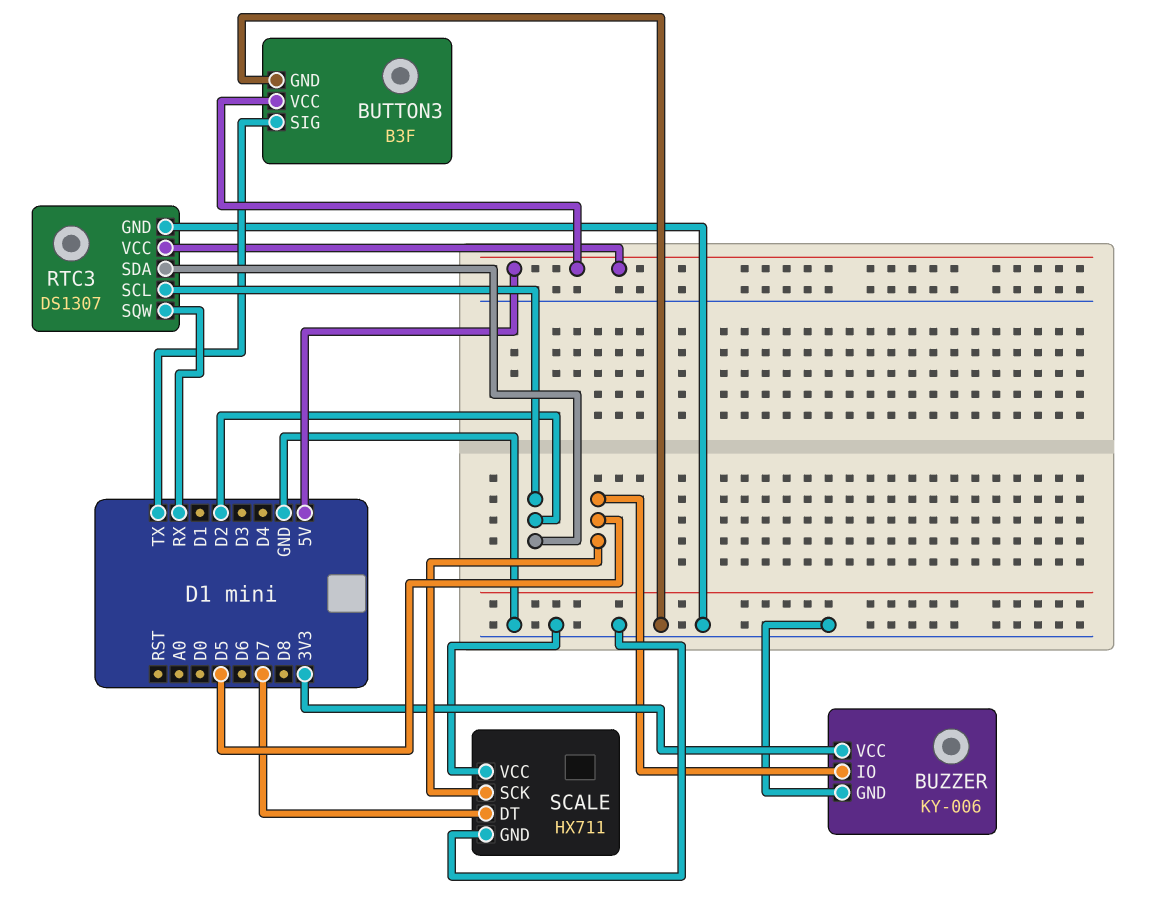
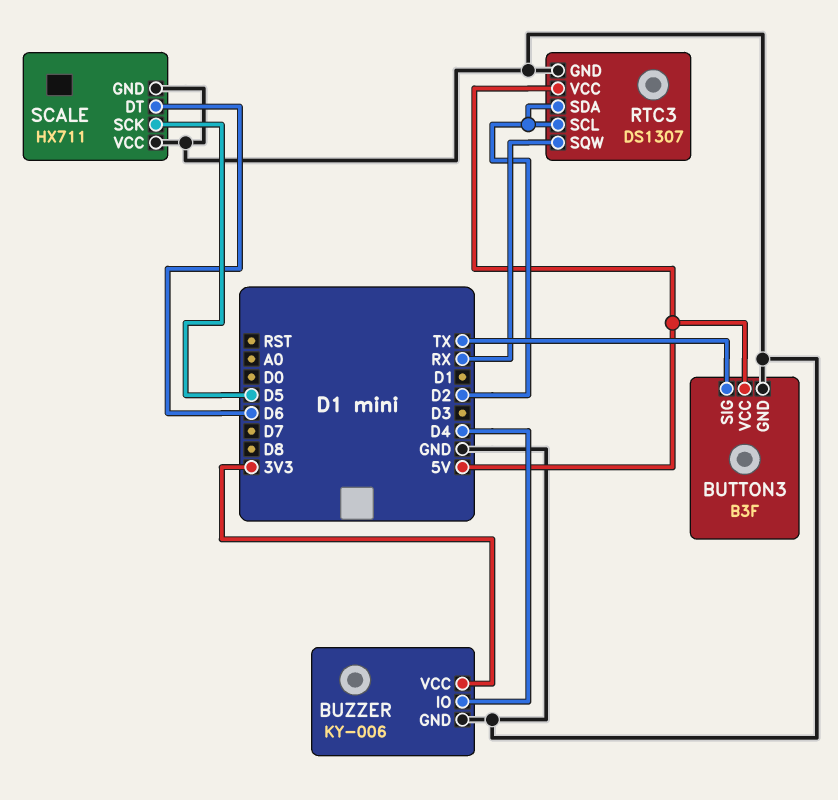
BUZZER pin IO: D5 -> D4
SCALE pin DT: D7 -> D6

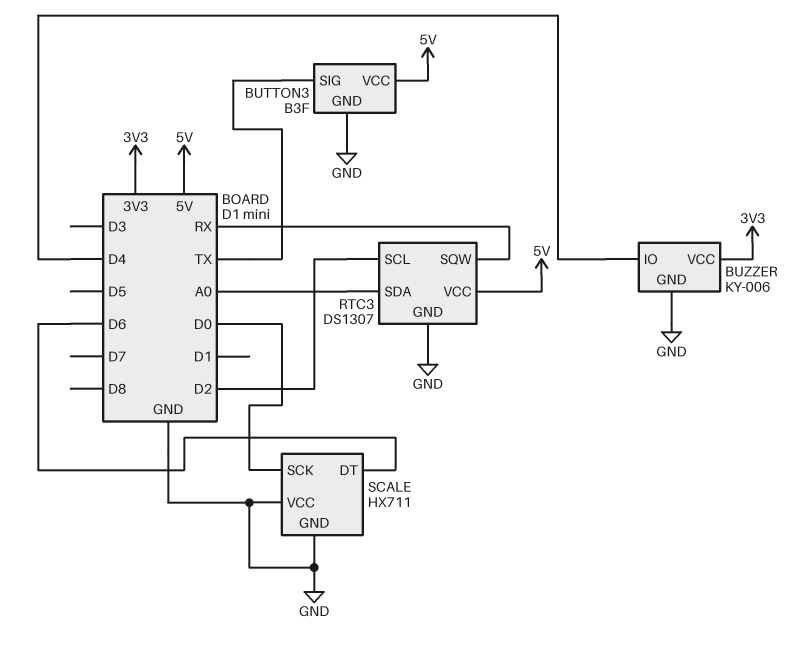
RTC3 pin SDA: D2 -> A0
SCALE pin SCK: D5 -> D0

